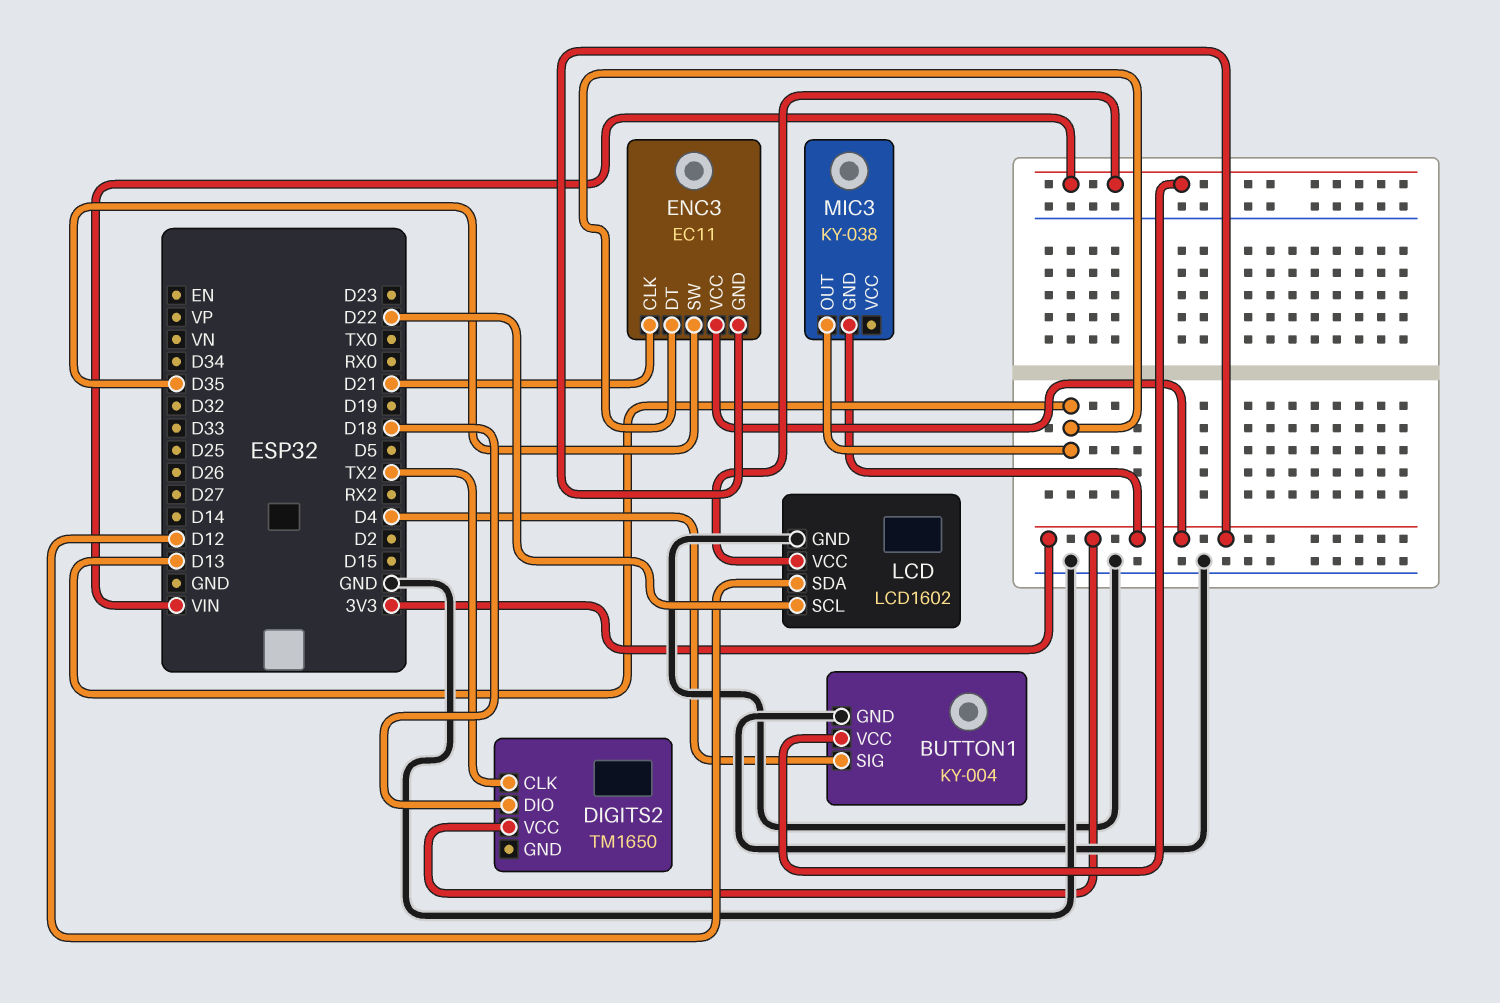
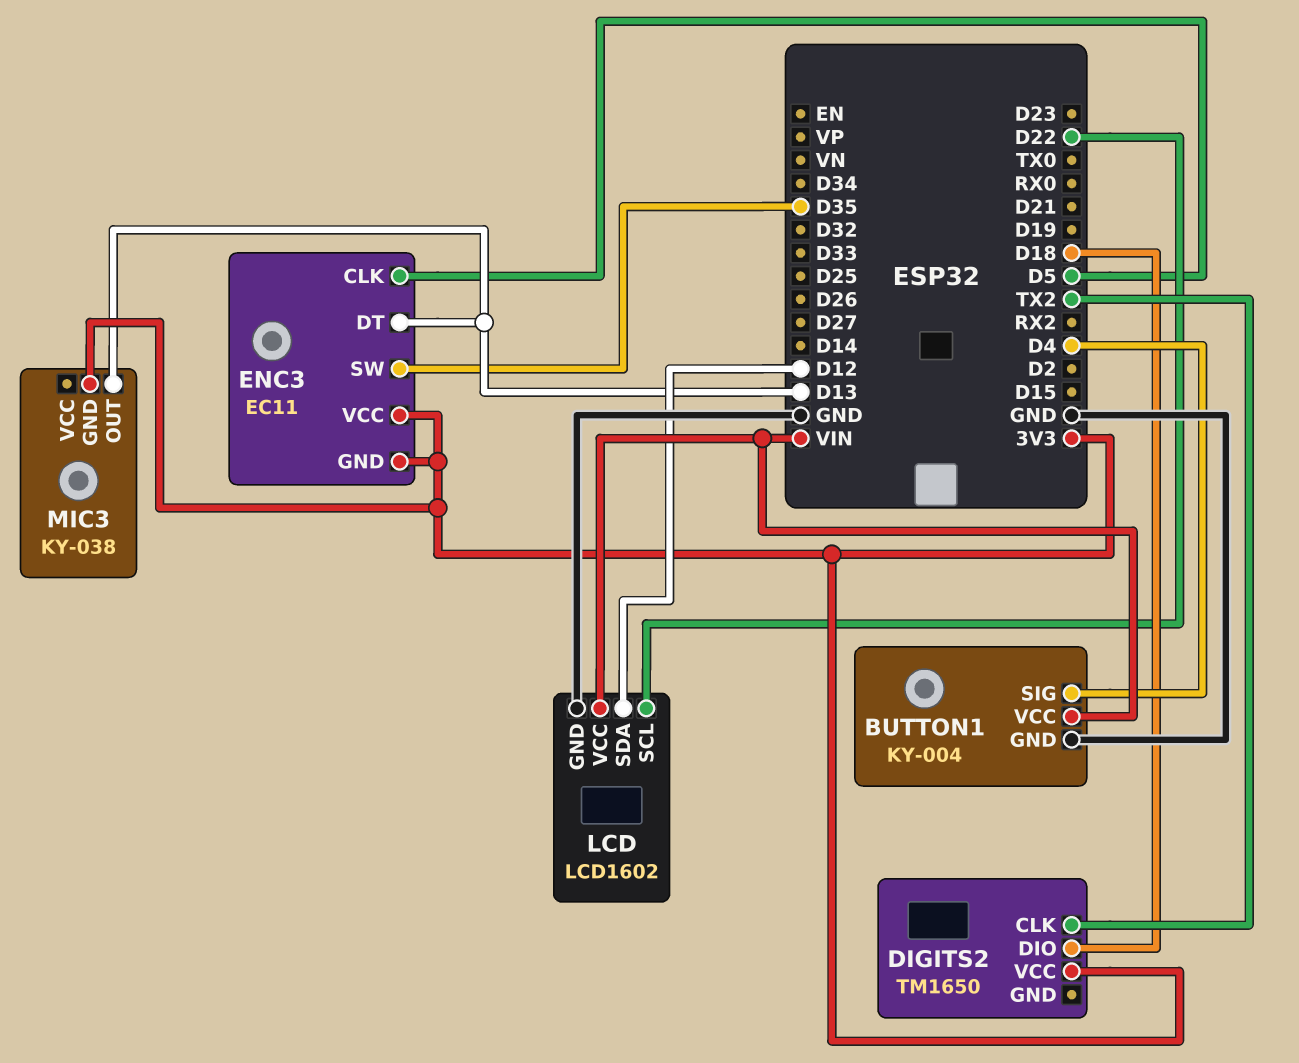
ENC3 pin CLK: D21 -> D5

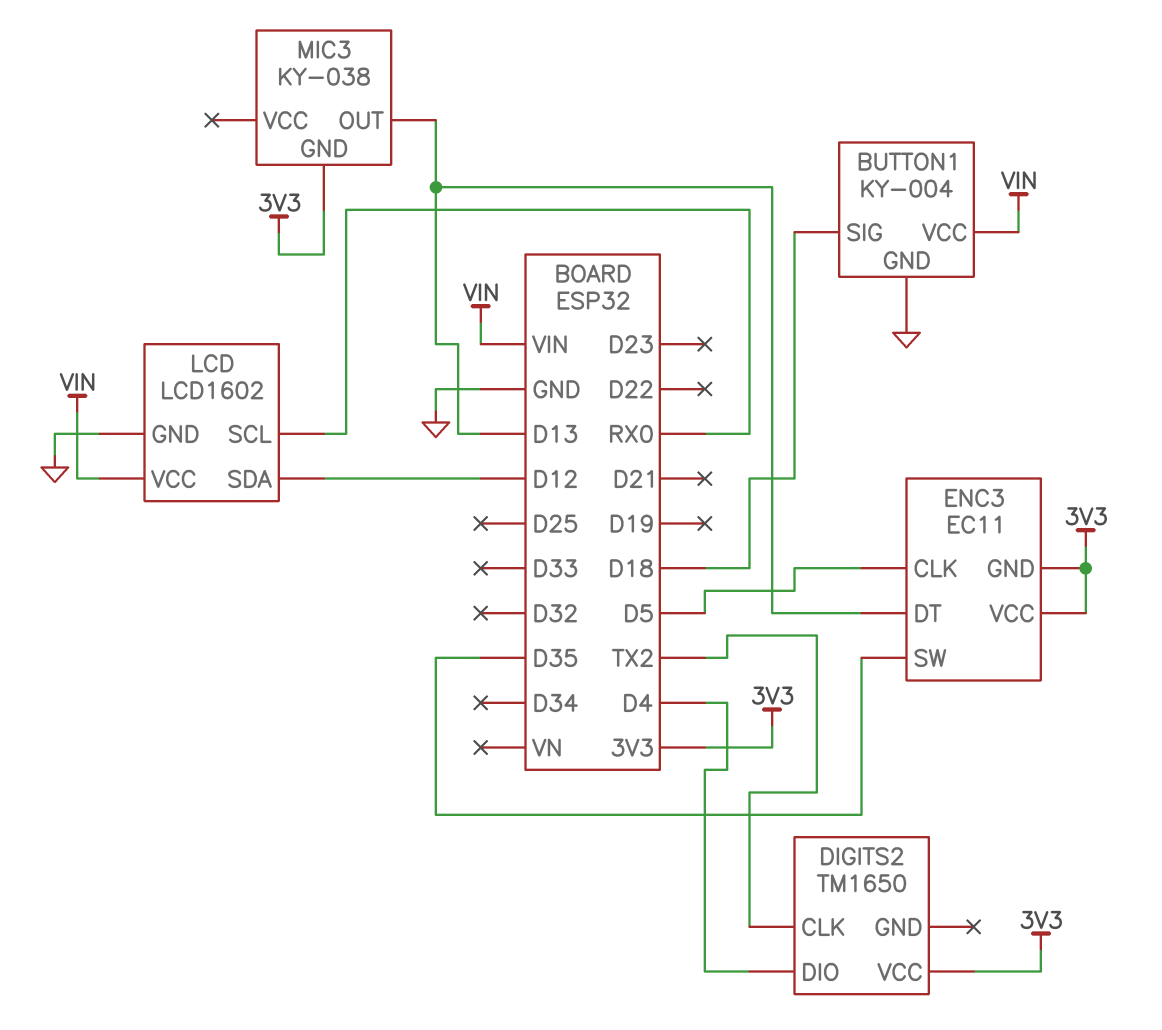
BUTTON1 pin SIG: D4 -> D18
DIGITS2 pin DIO: D18 -> D4
LCD pin SCL: D22 -> RX0

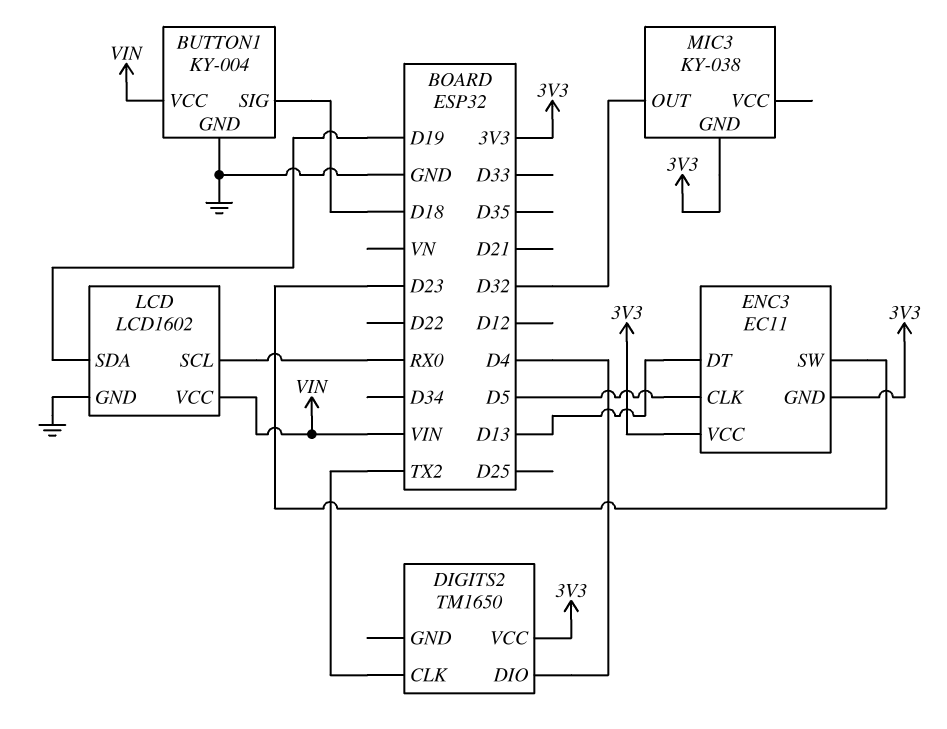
ENC3 pin SW: D35 -> D23
LCD pin SDA: D12 -> D19
MIC3 pin OUT: D13 -> D32

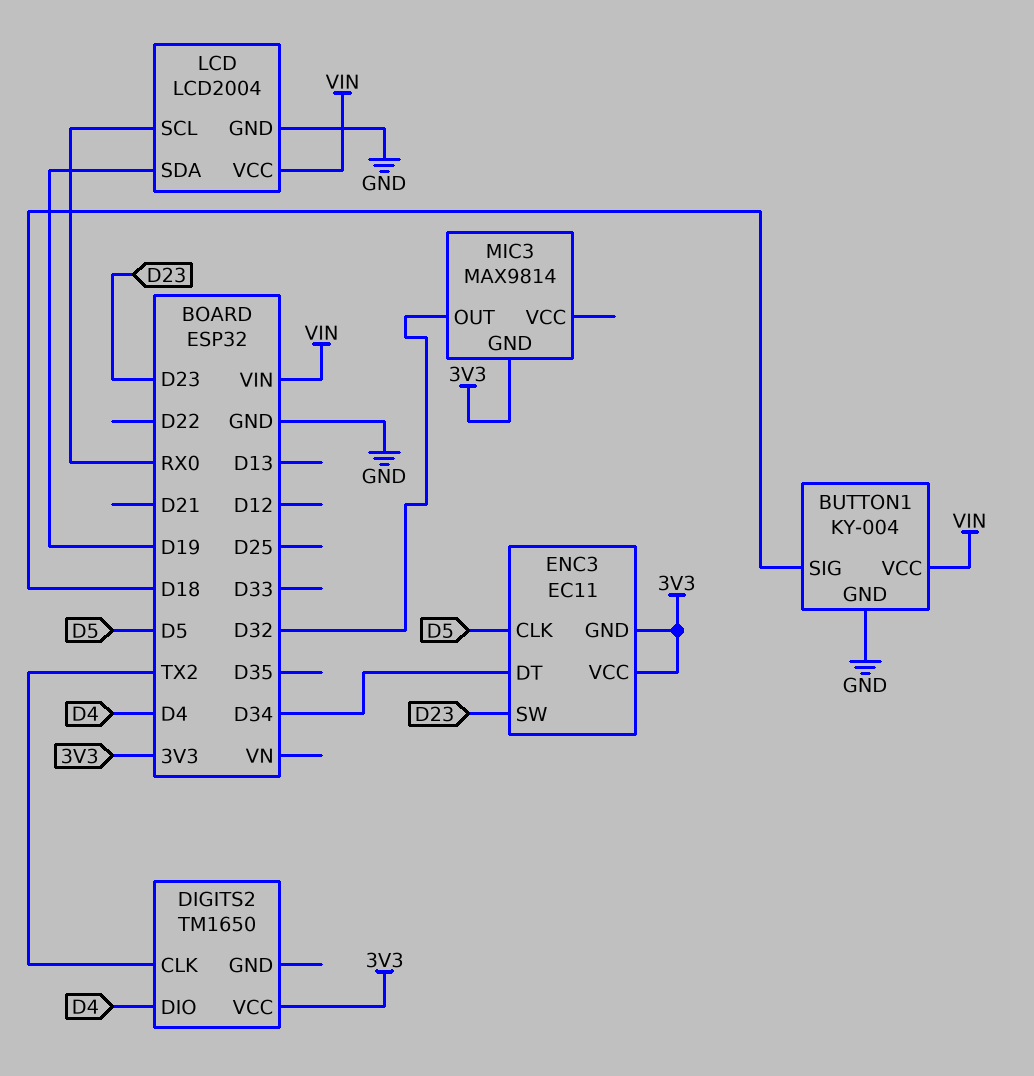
ENC3 pin DT: D13 -> D34
LCD: LCD1602 -> LCD2004
MIC3: KY-038 -> MAX9814

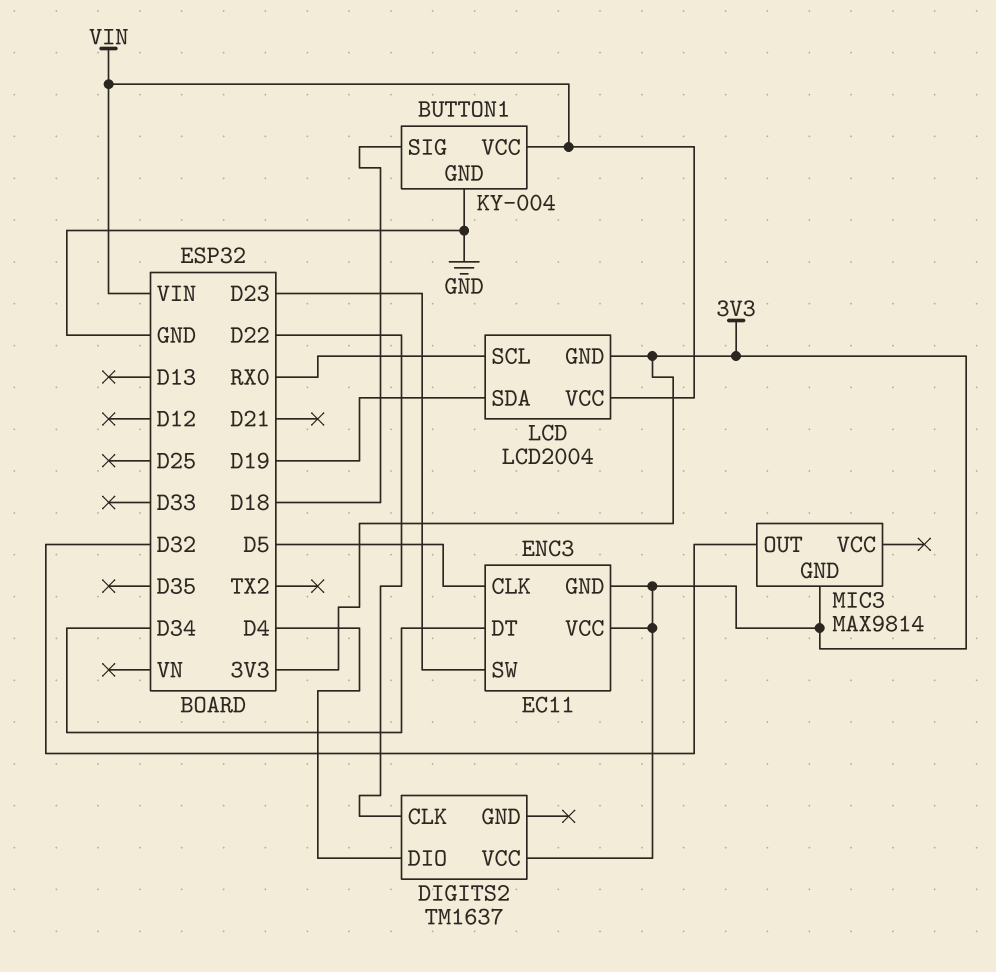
DIGITS2: TM1650 -> TM1637
DIGITS2 pin CLK: TX2 -> D22
LCD pin GND: GND -> 3V3

